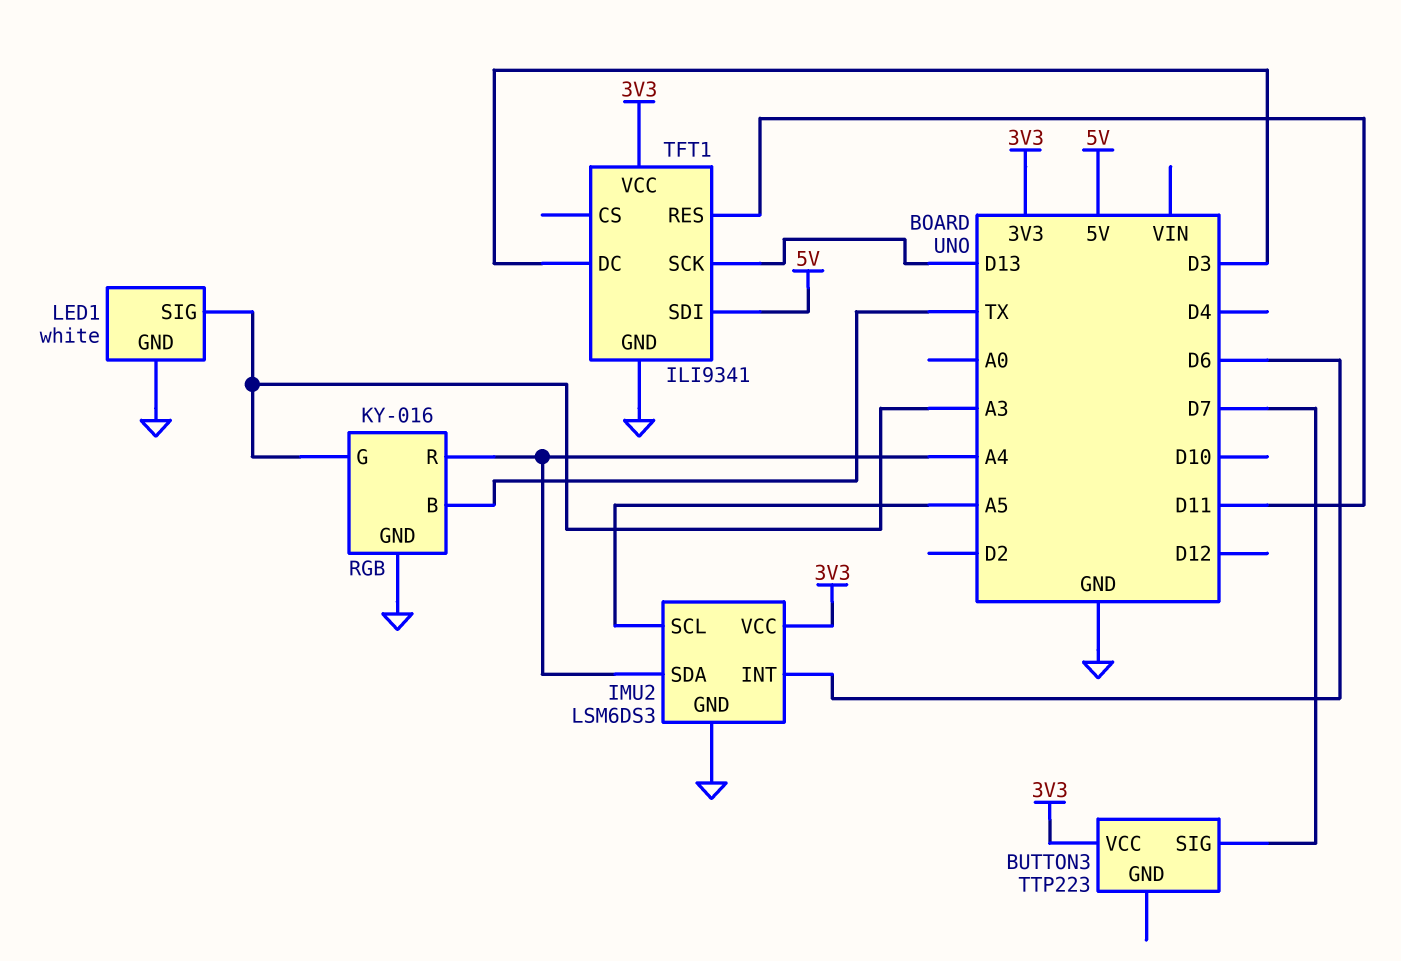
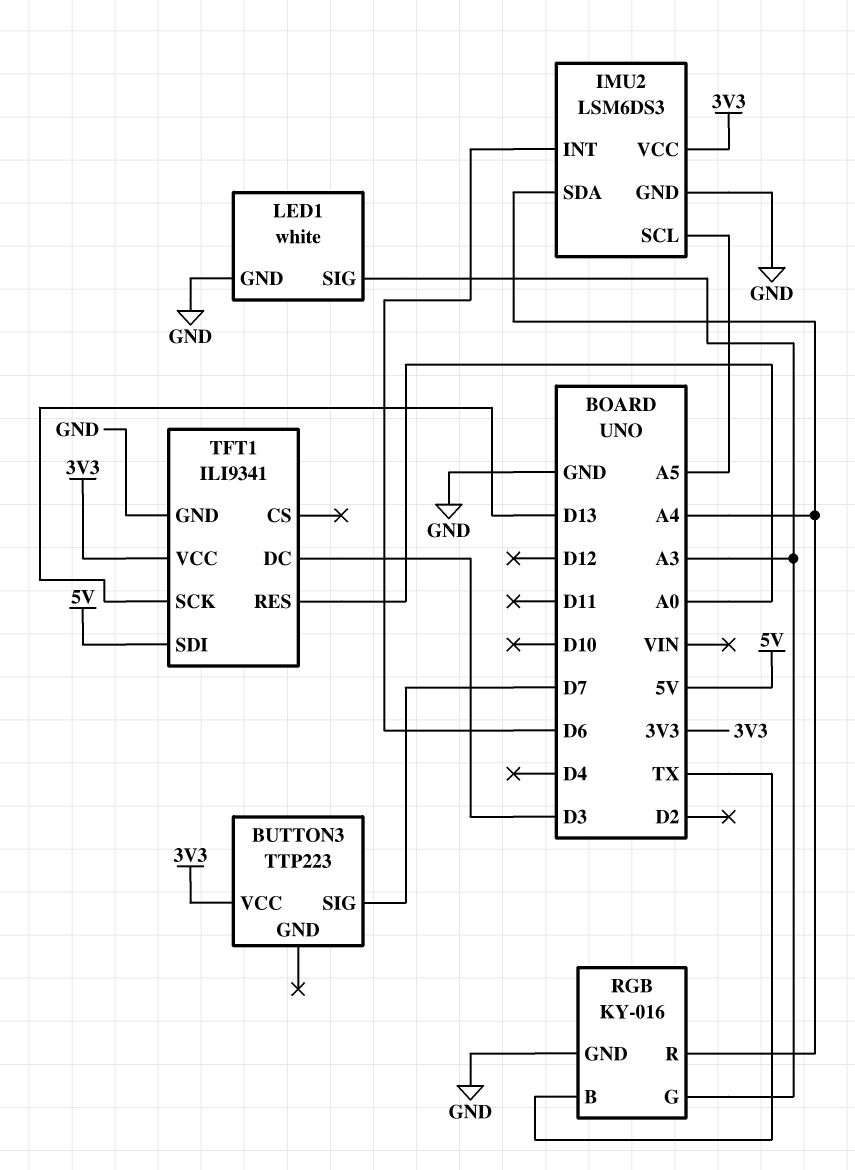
TFT1 pin RES: D11 -> A0

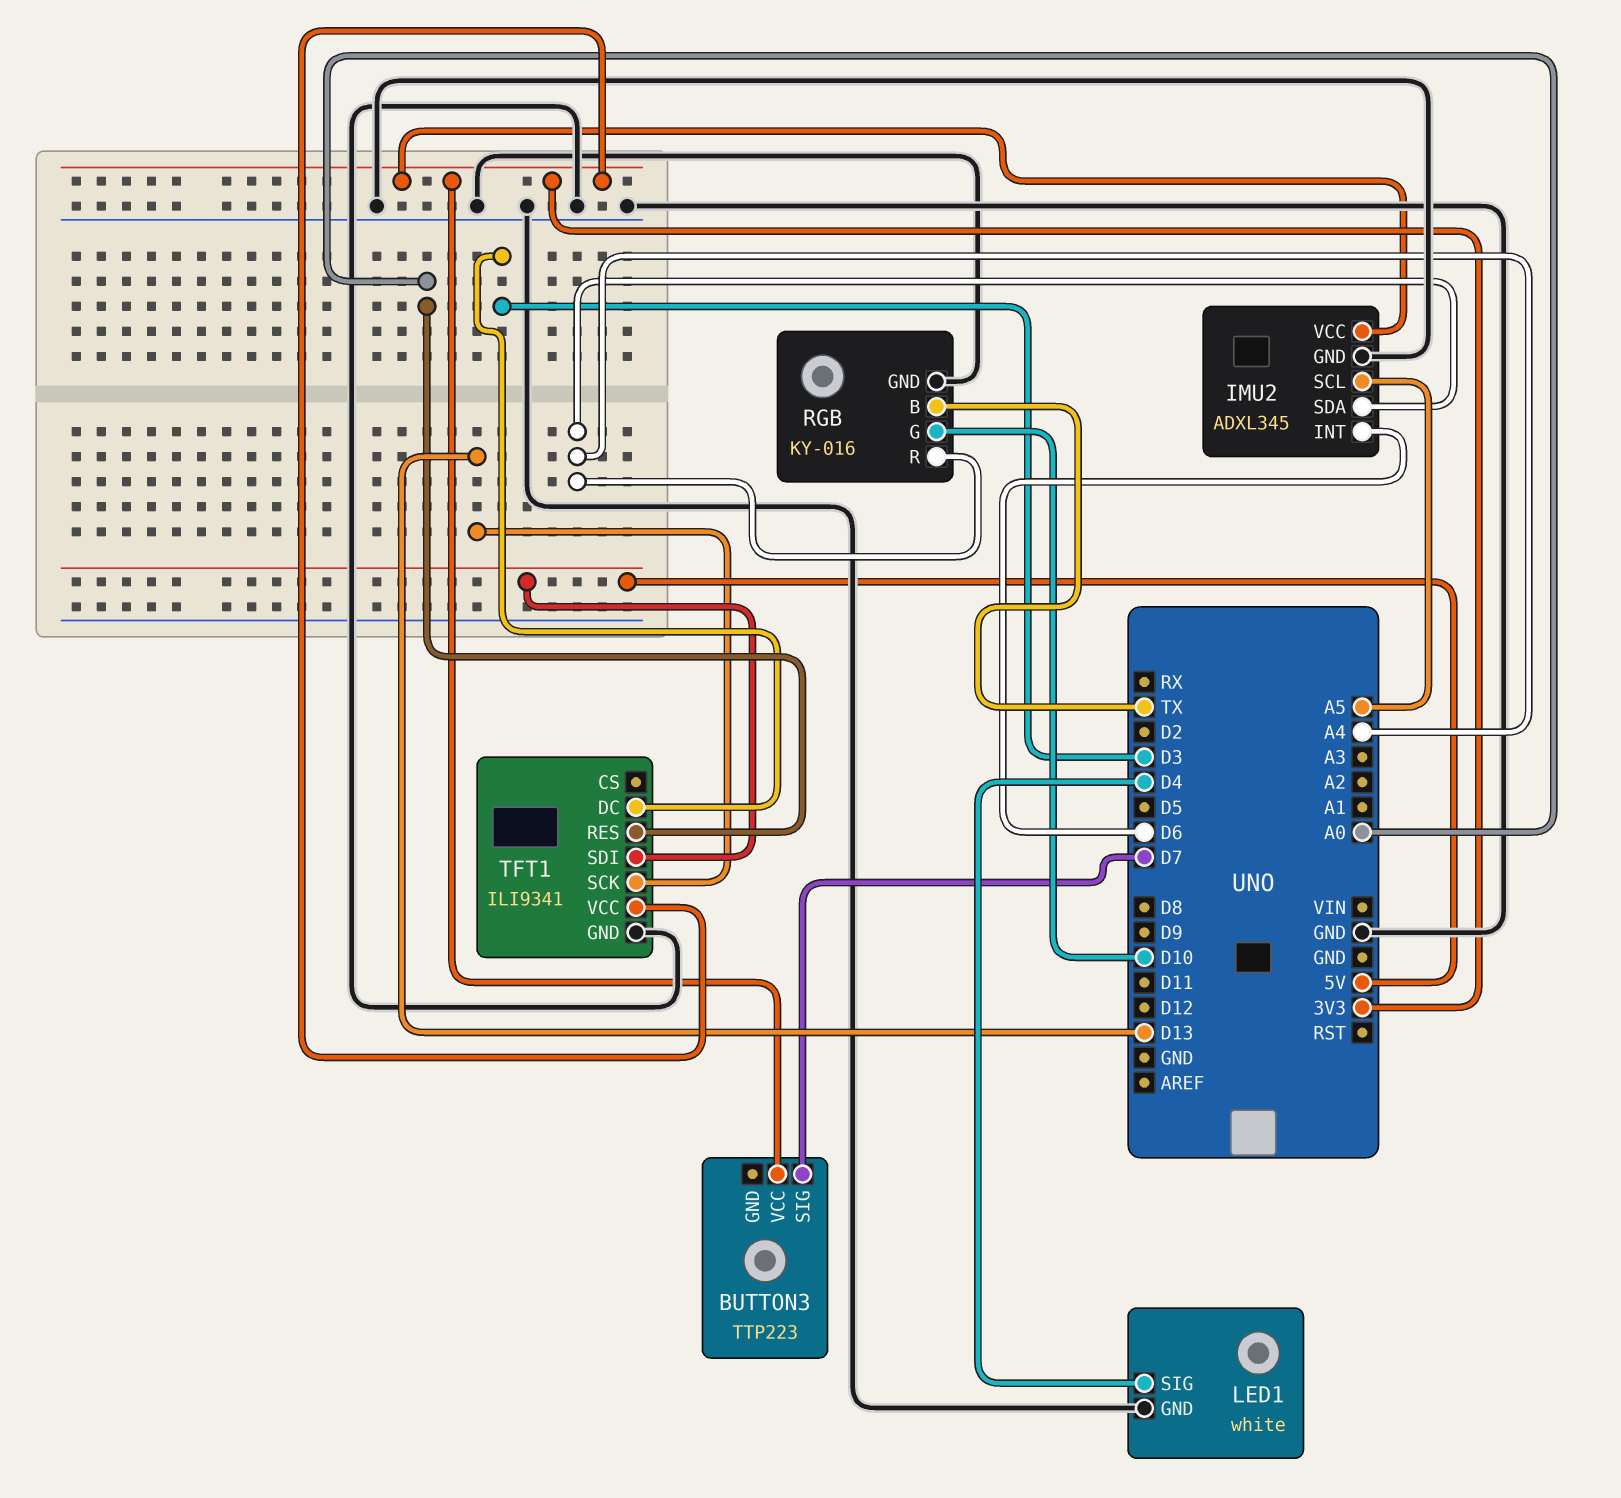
IMU2: LSM6DS3 -> ADXL345
LED1 pin SIG: A3 -> D4
RGB pin G: A3 -> D10

